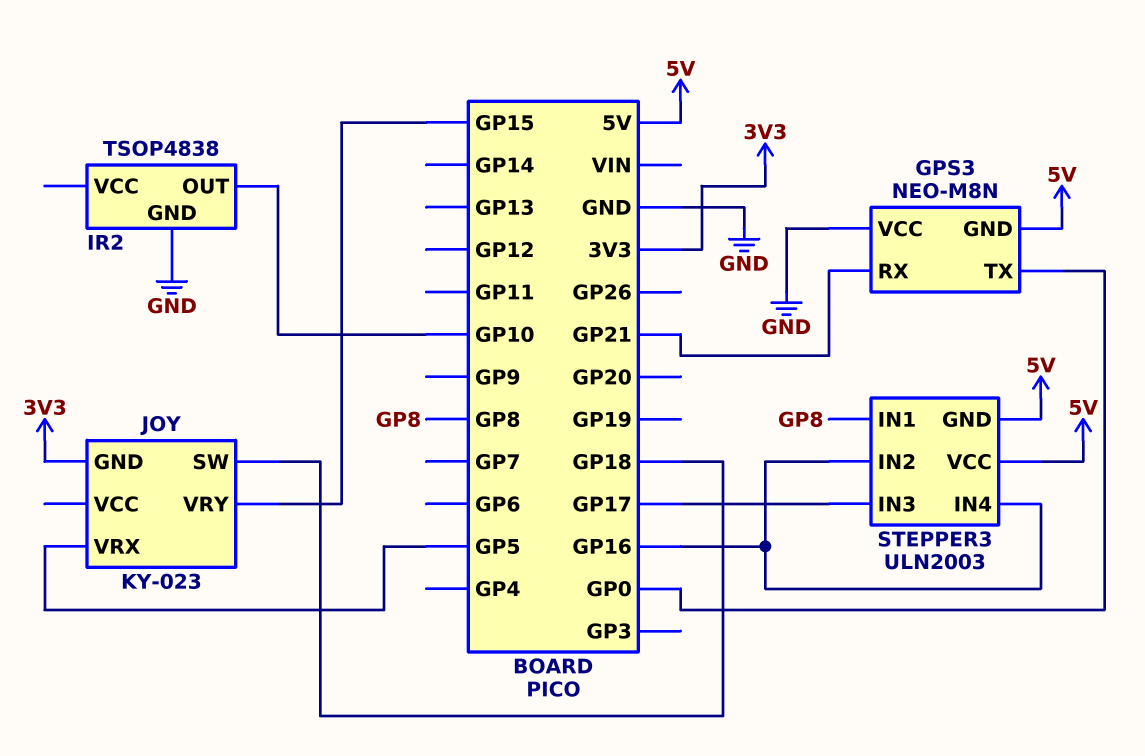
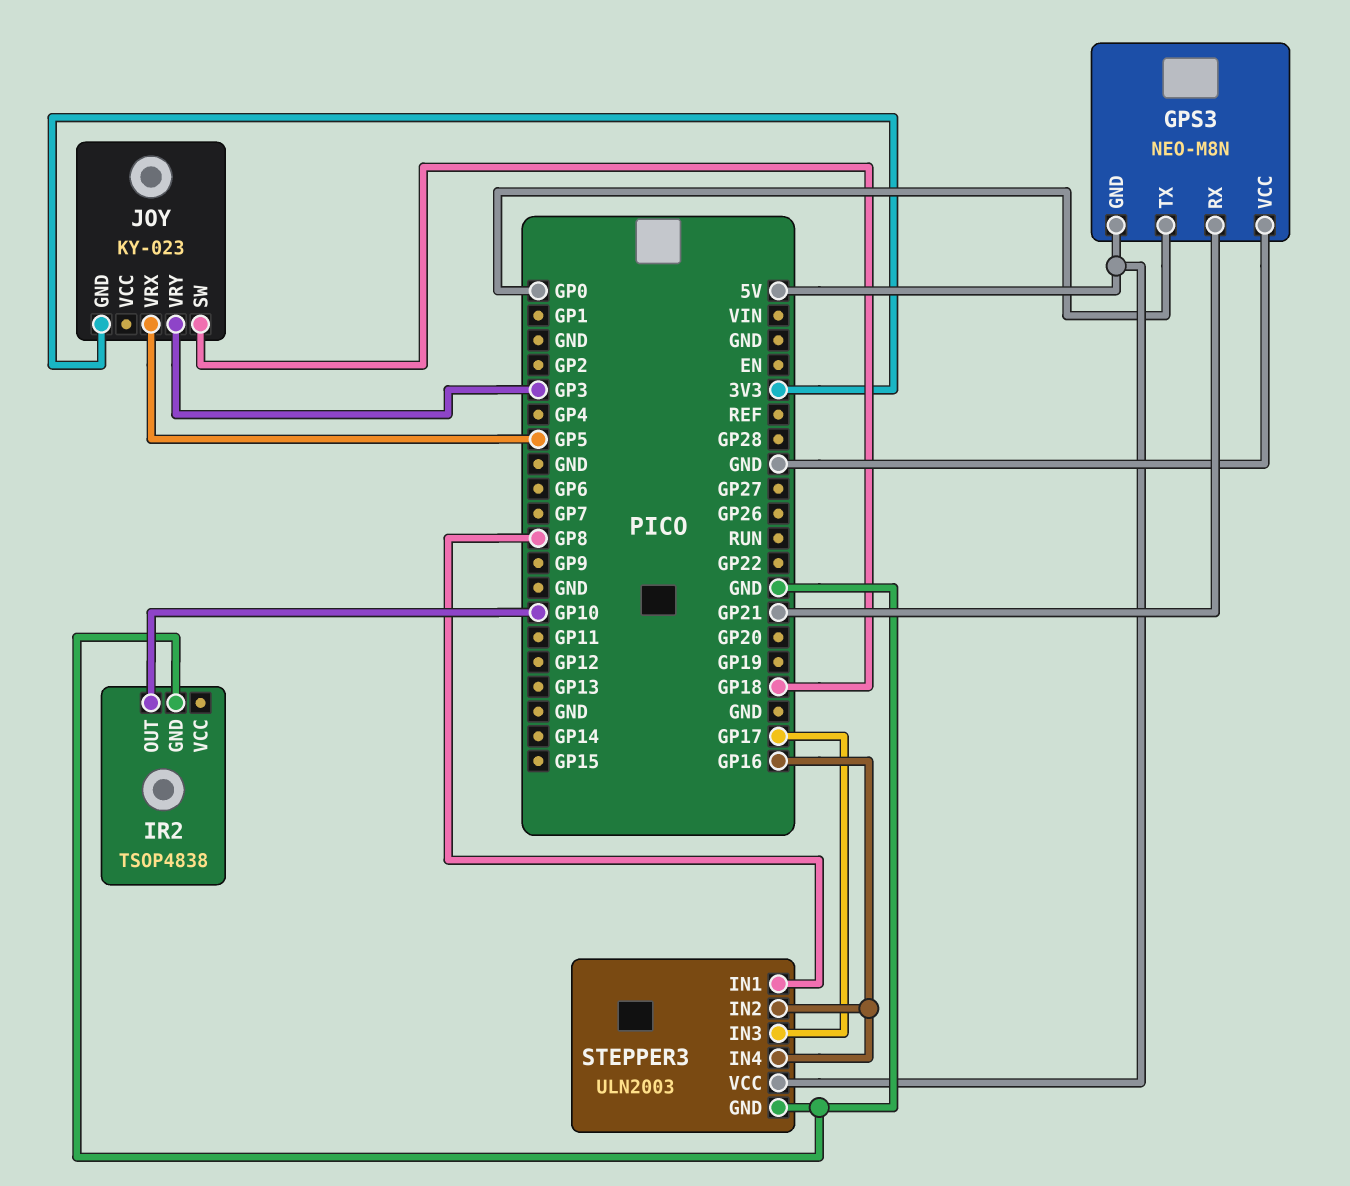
JOY pin VRY: GP15 -> GP3
STEPPER3 pin GND: 5V -> GND

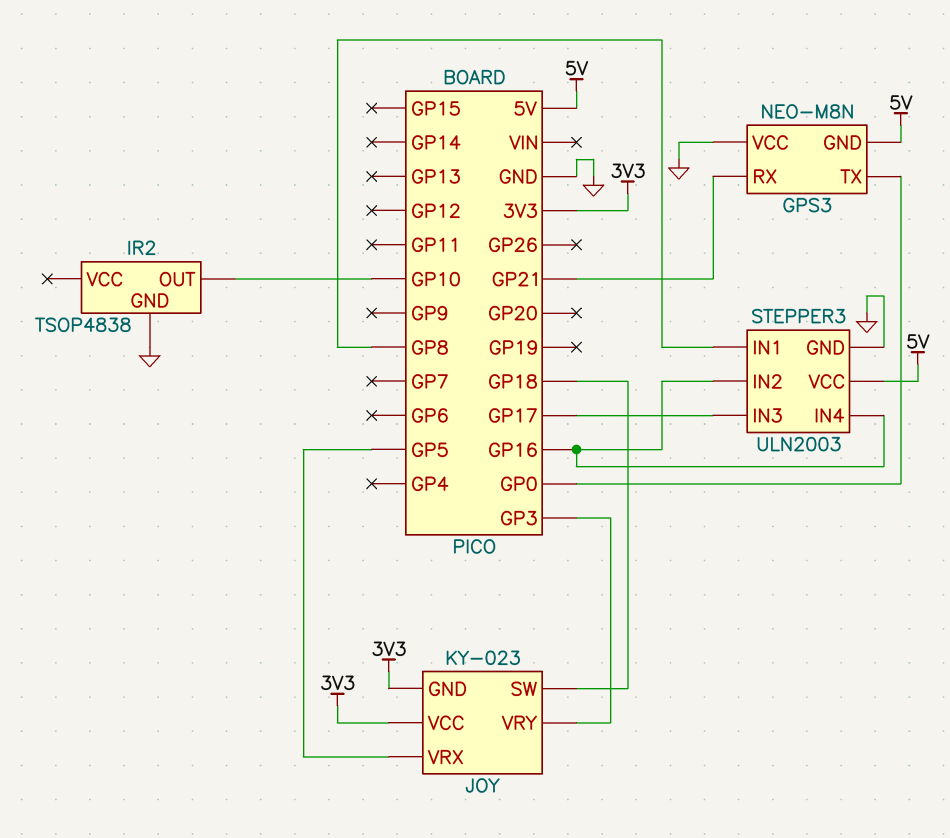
JOY pin VCC: none -> 3V3

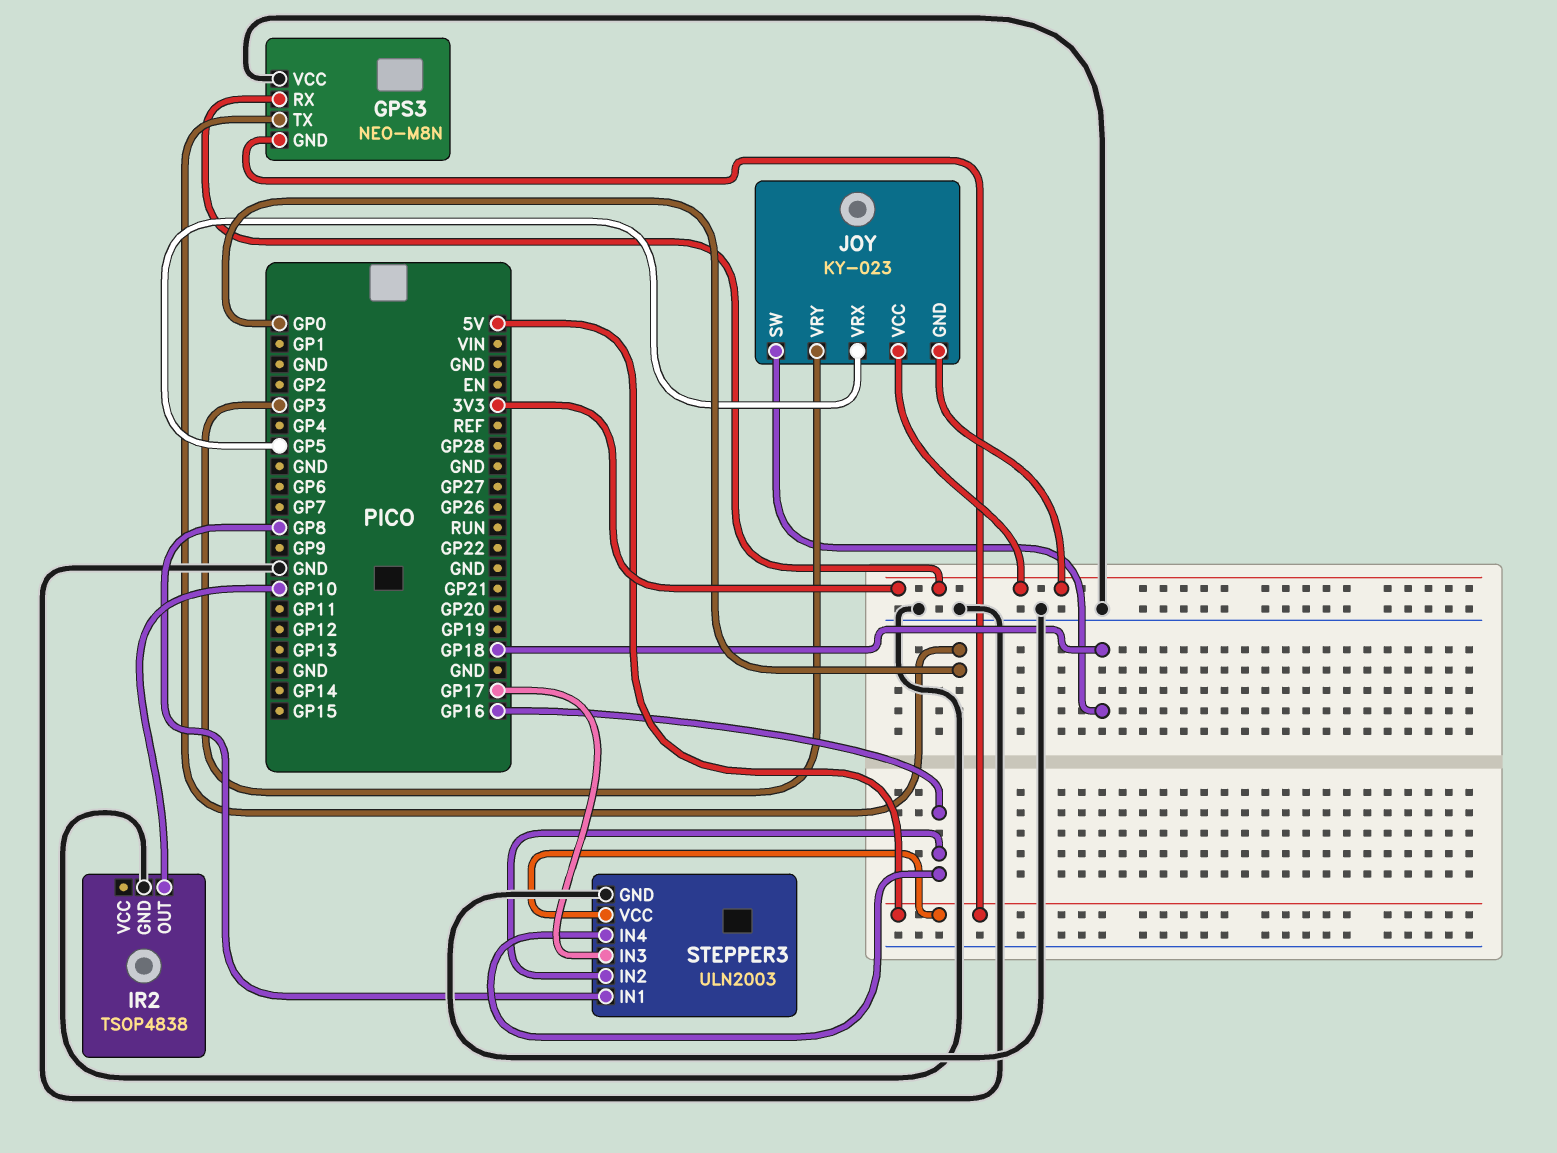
GPS3 pin RX: GP21 -> 3V3

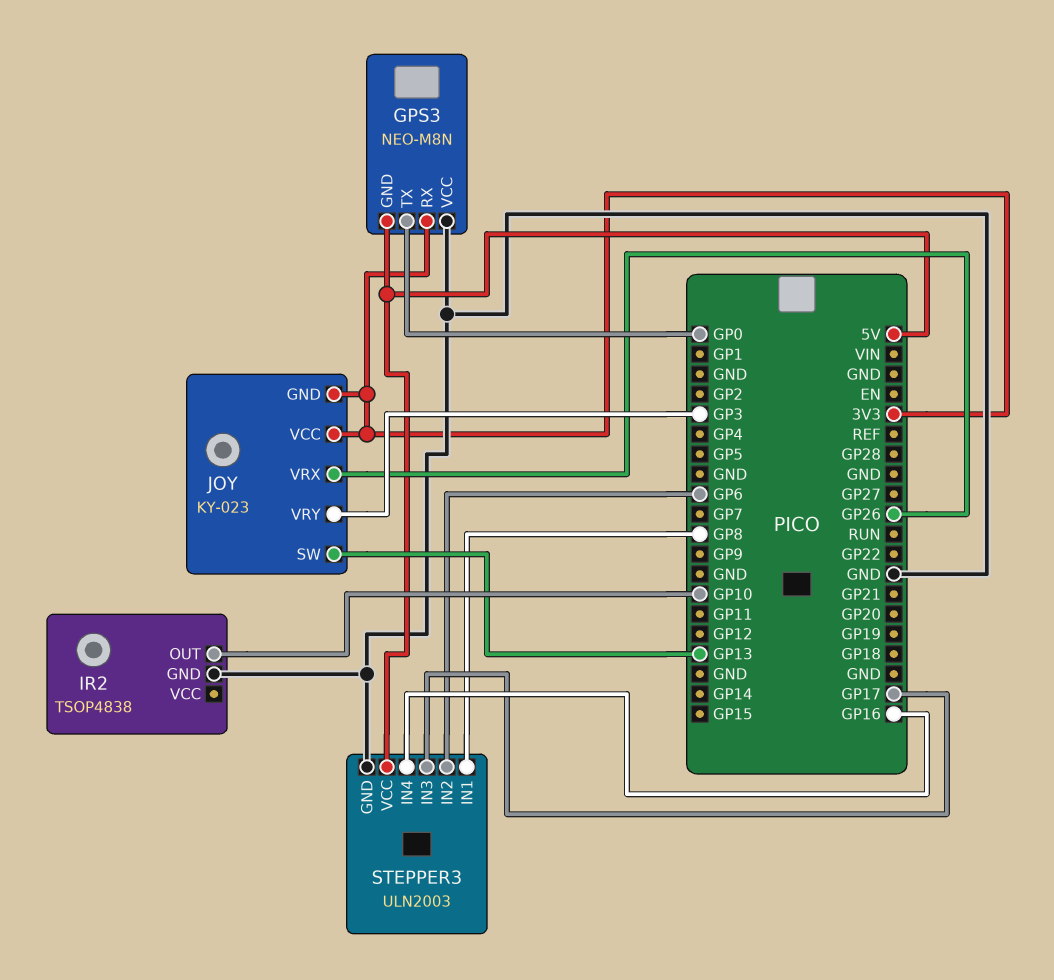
JOY pin SW: GP18 -> GP13
JOY pin VRX: GP5 -> GP26
STEPPER3 pin IN2: GP16 -> GP6

